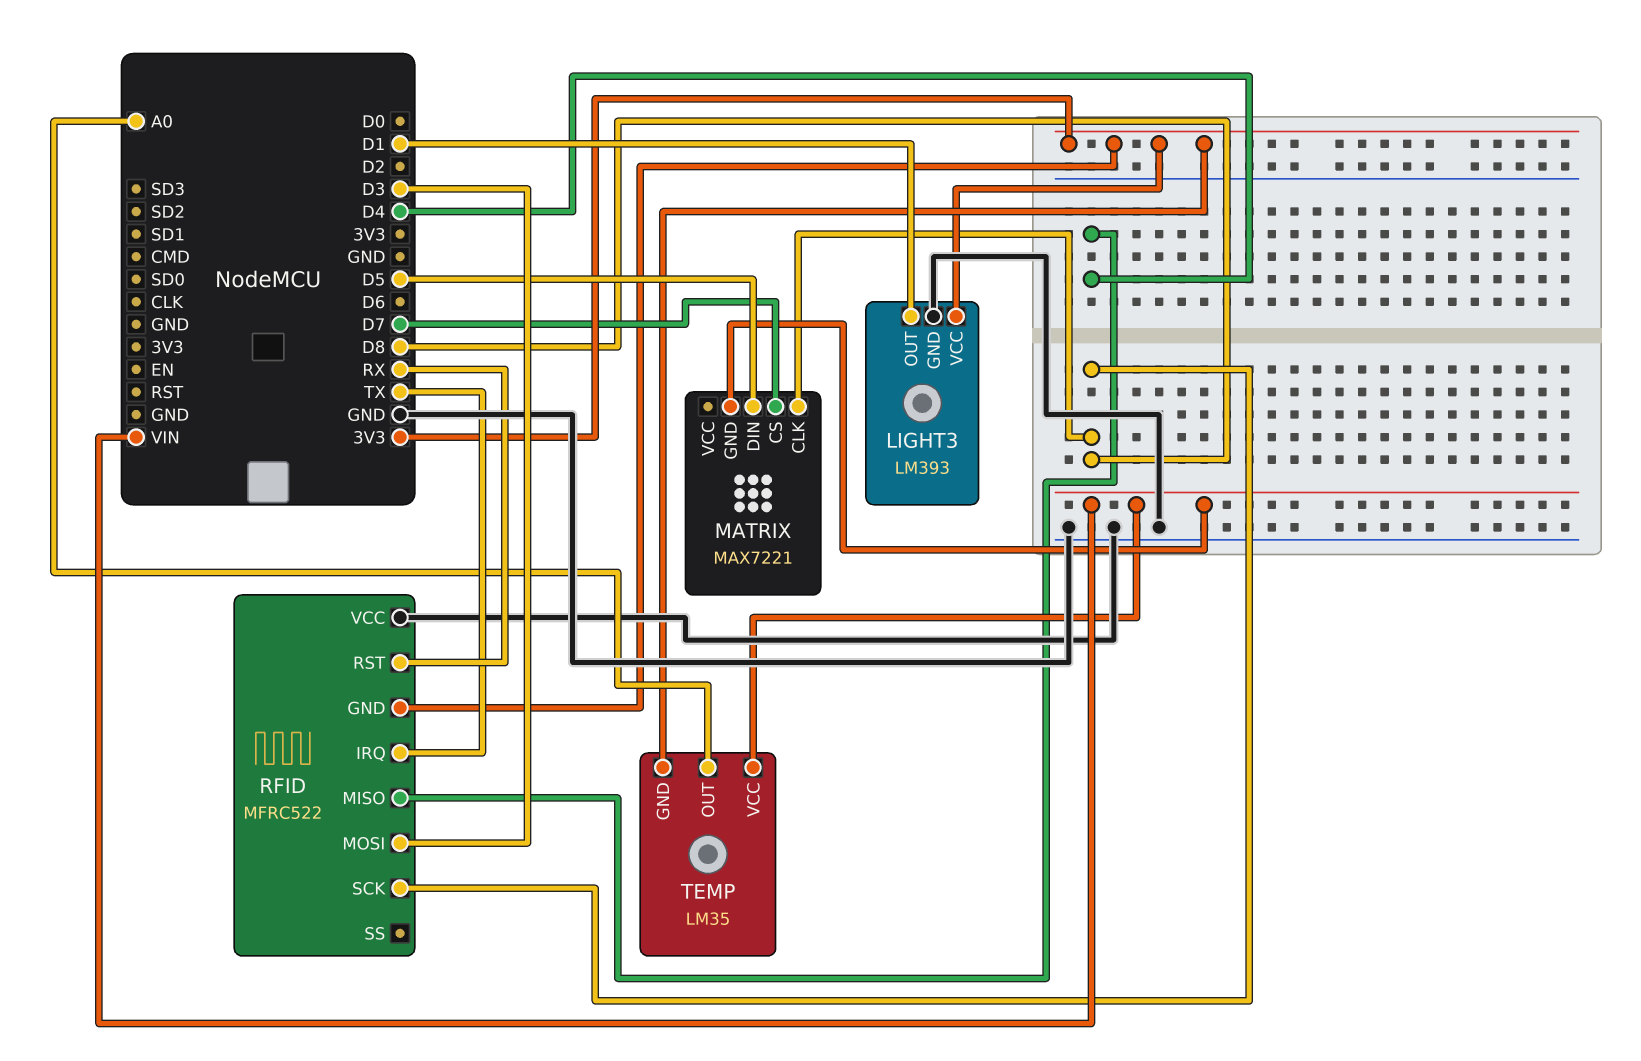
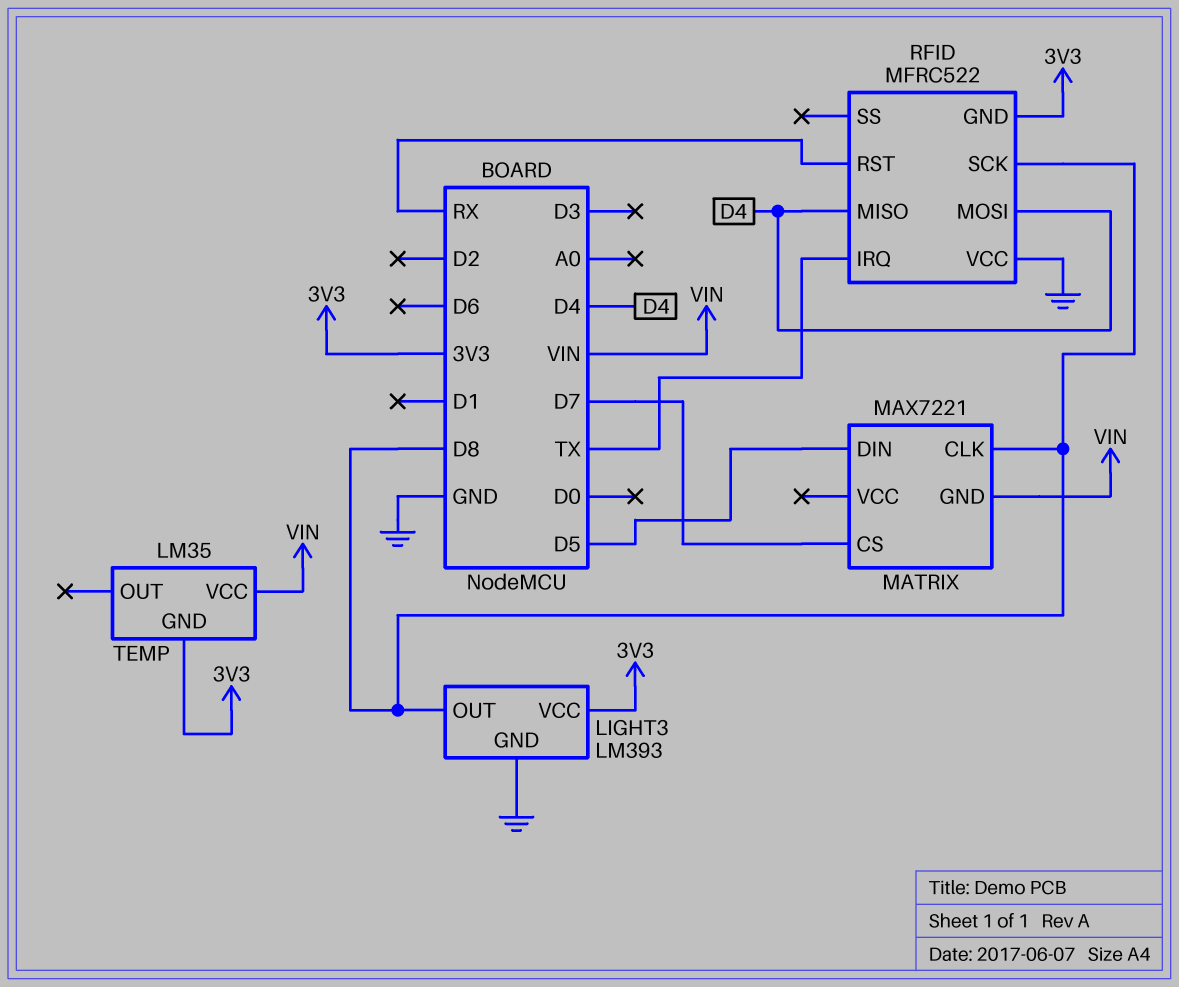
LIGHT3 pin OUT: D1 -> D8
RFID pin MOSI: D3 -> D4
TEMP pin OUT: A0 -> none

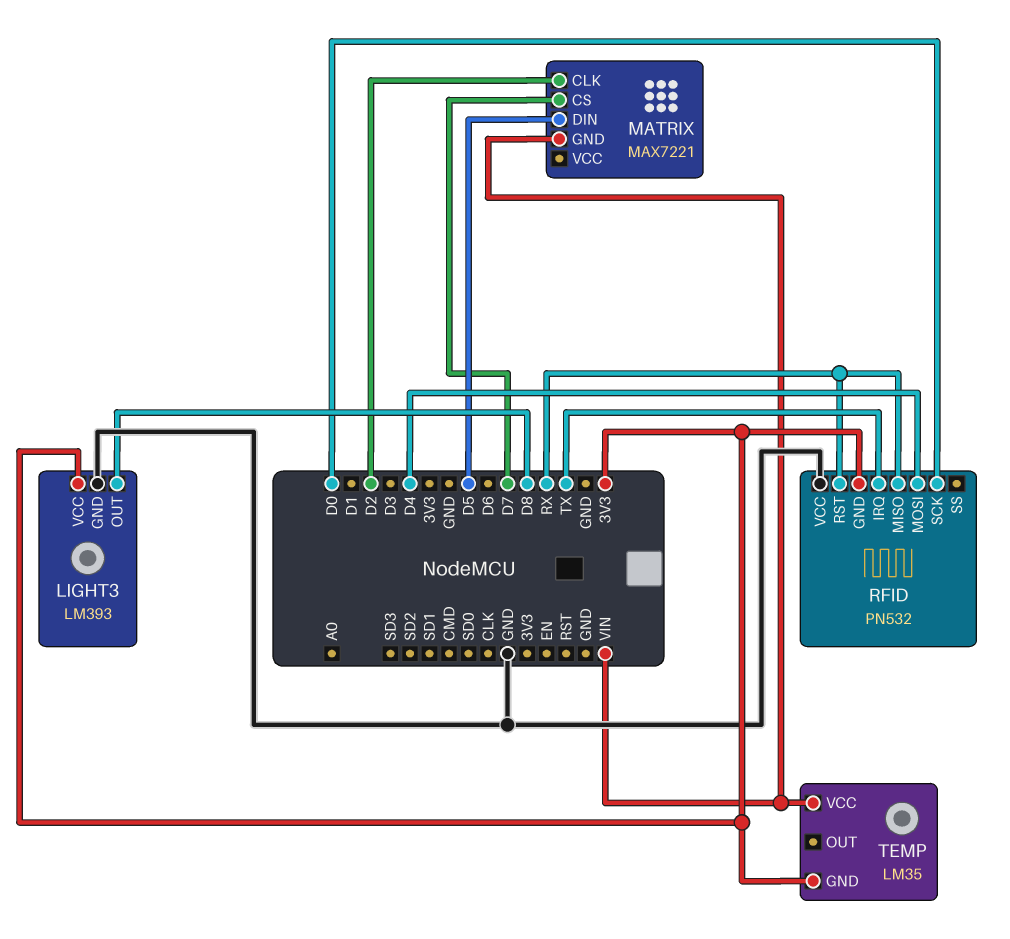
MATRIX pin CLK: D8 -> D2
RFID: MFRC522 -> PN532
RFID pin MISO: D4 -> RX
RFID pin SCK: D8 -> D0

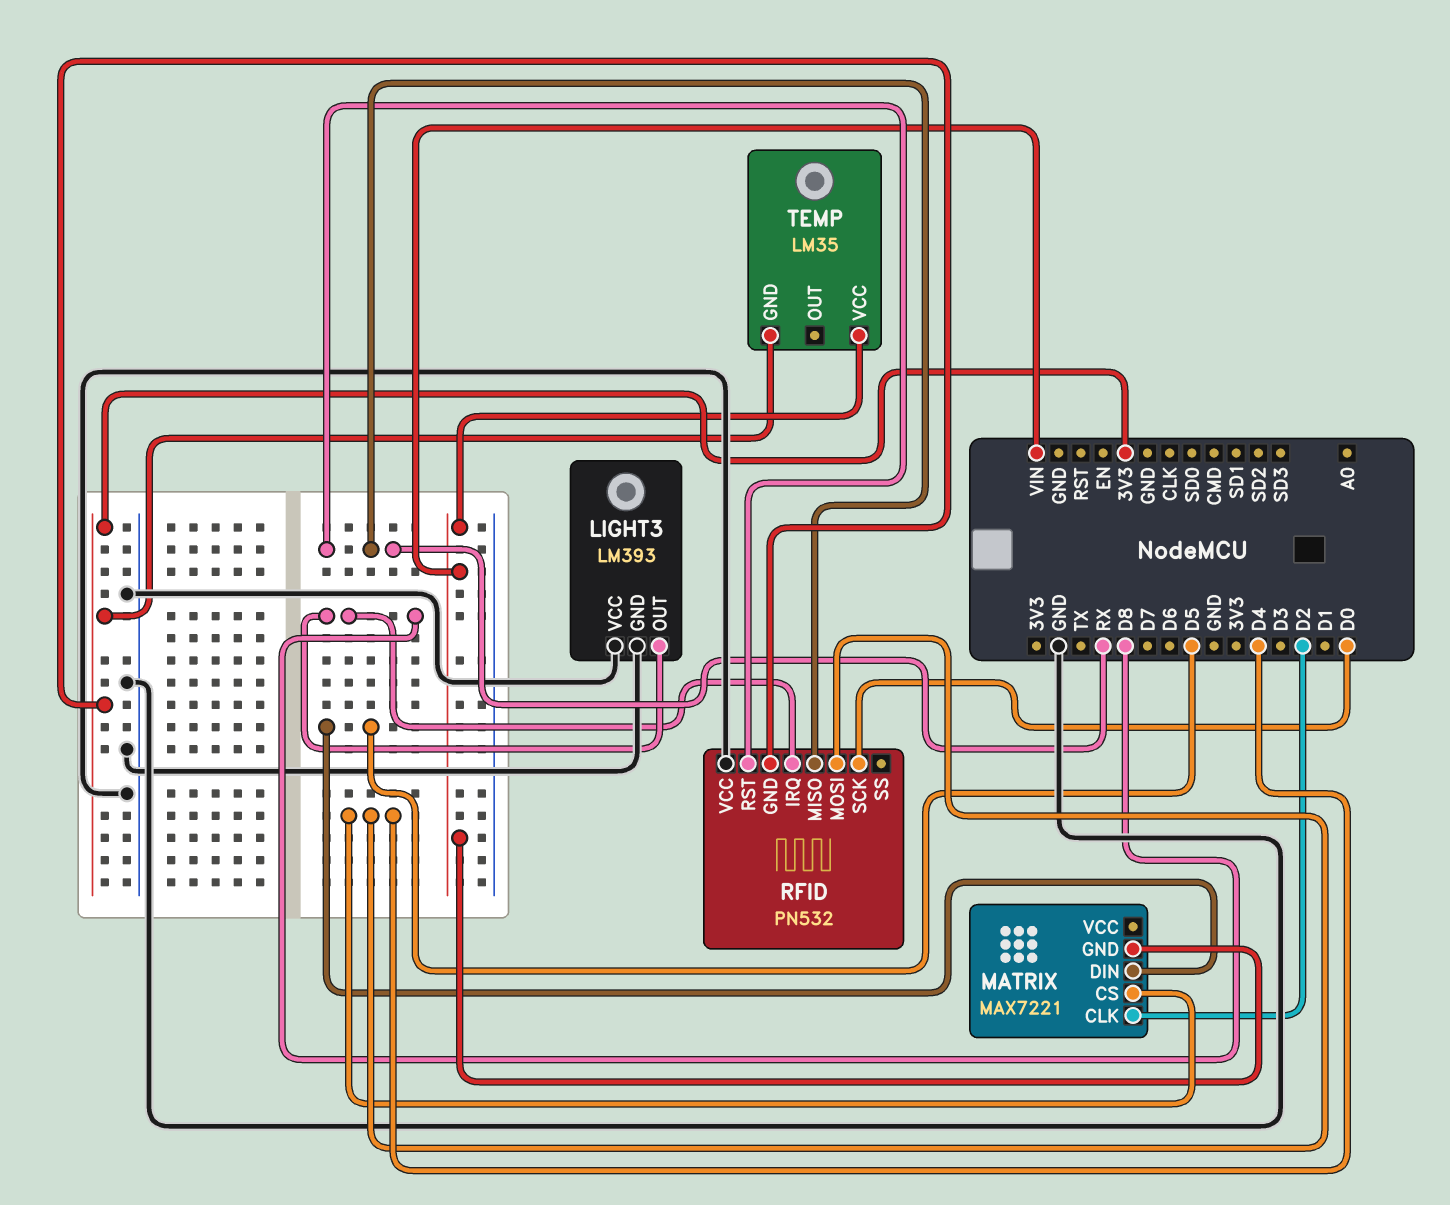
LIGHT3 pin VCC: 3V3 -> GND
MATRIX pin CS: D7 -> D4
RFID pin IRQ: TX -> D8

